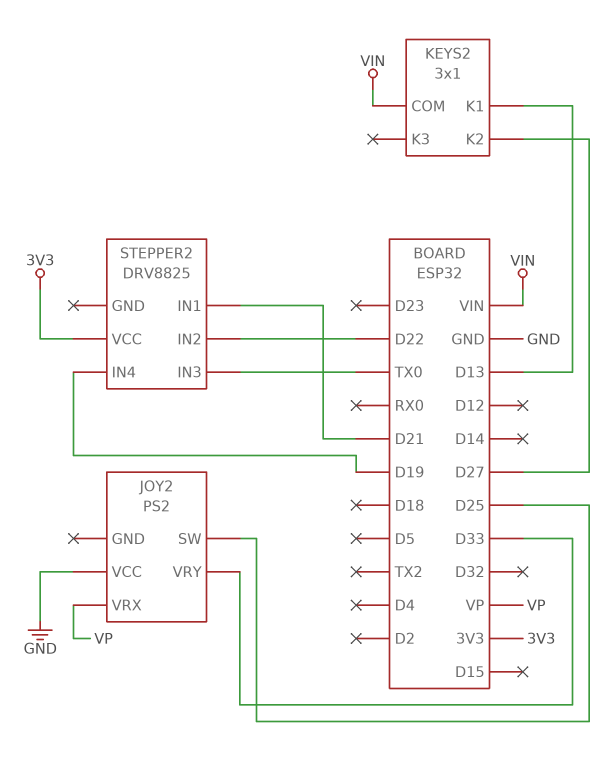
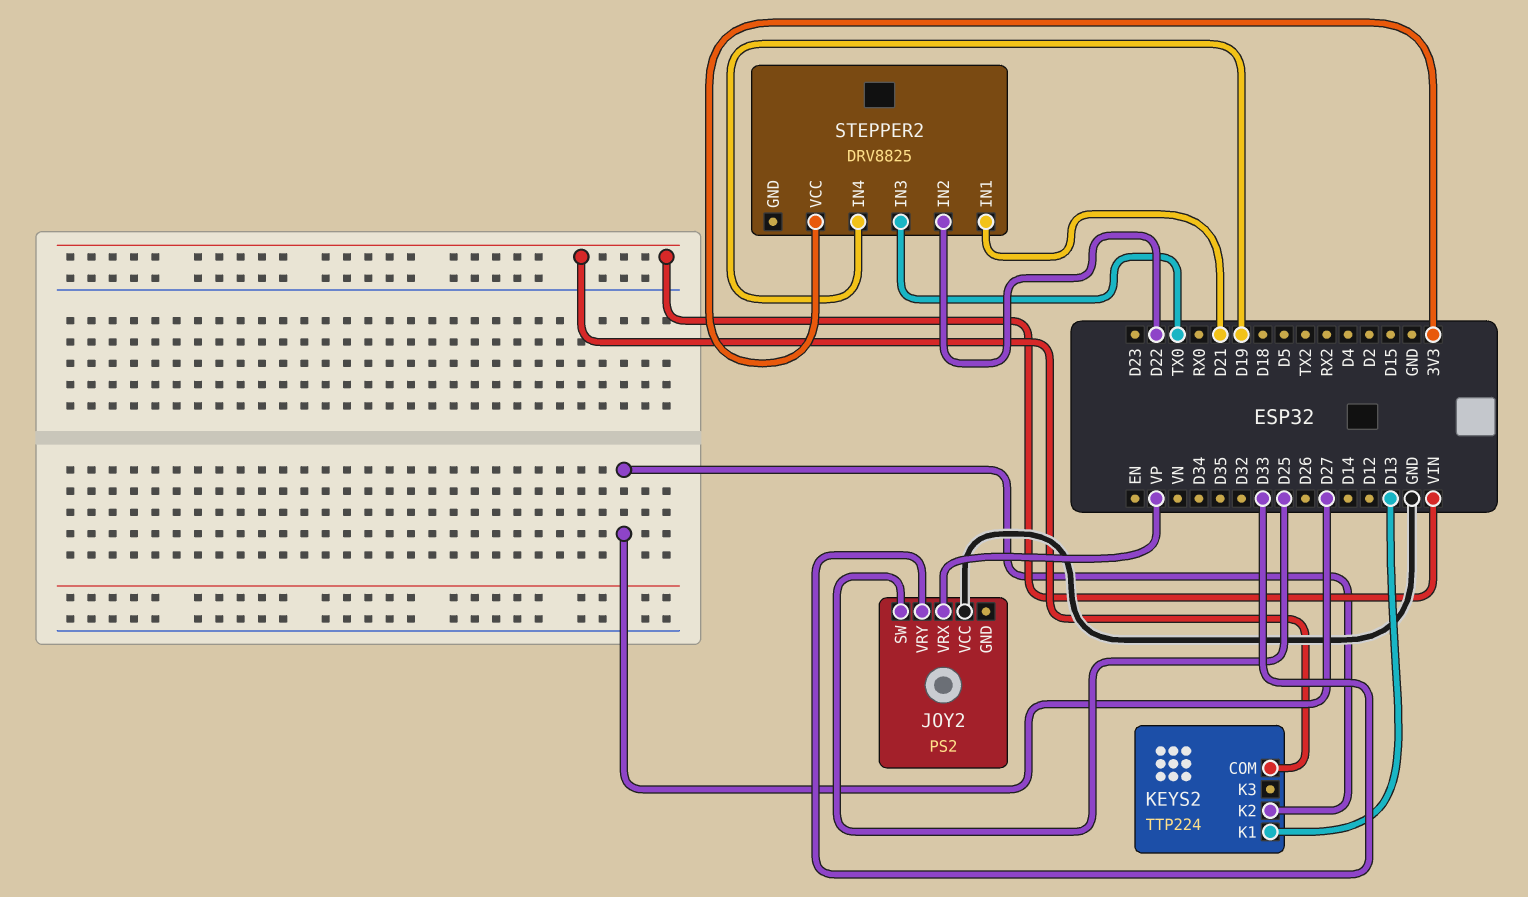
KEYS2: 3x1 -> TTP224

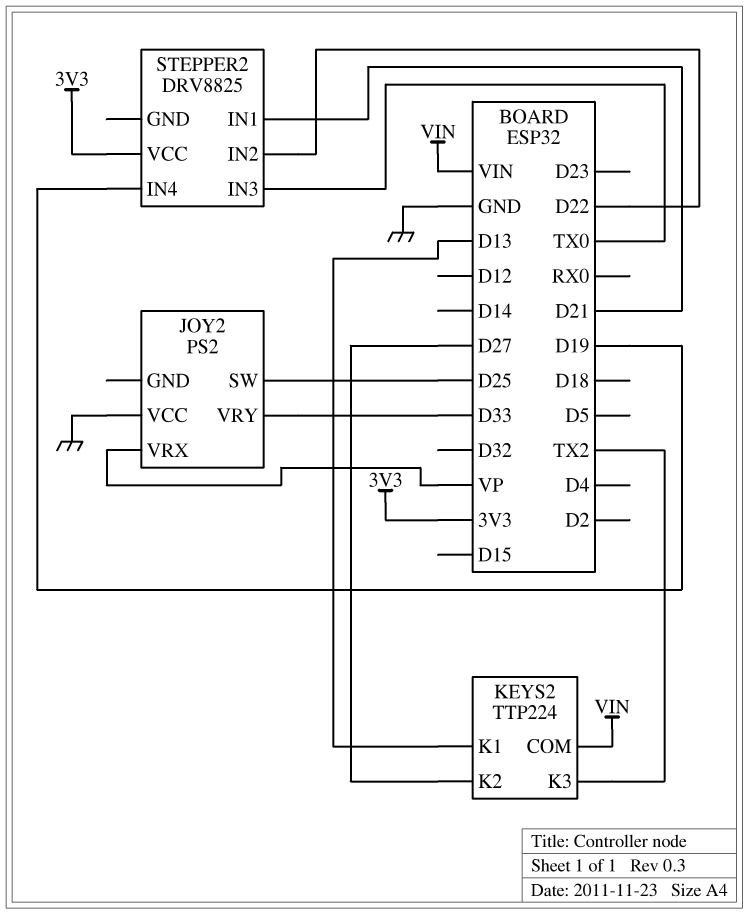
KEYS2 pin K3: none -> TX2

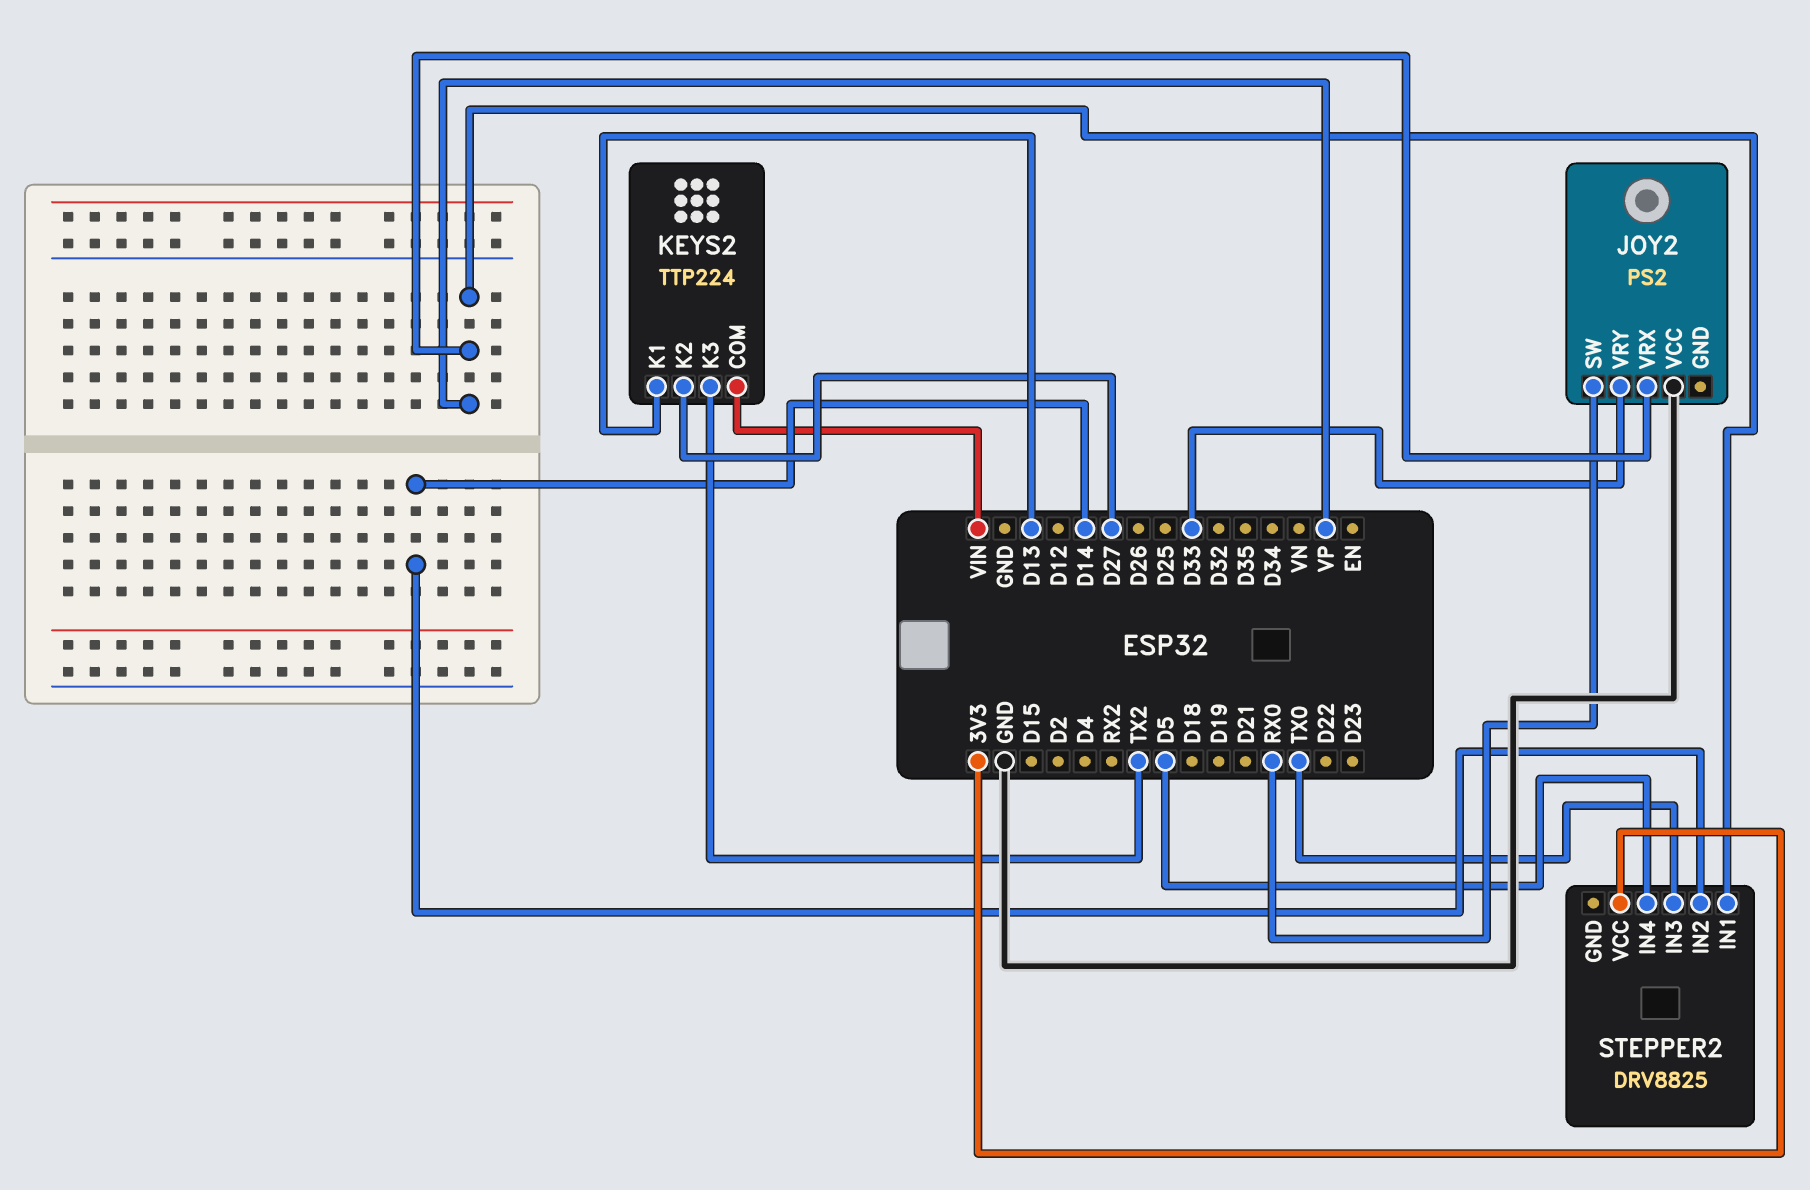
JOY2 pin SW: D25 -> RX0
STEPPER2 pin IN1: D21 -> VP
STEPPER2 pin IN2: D22 -> D14
STEPPER2 pin IN4: D19 -> D5

